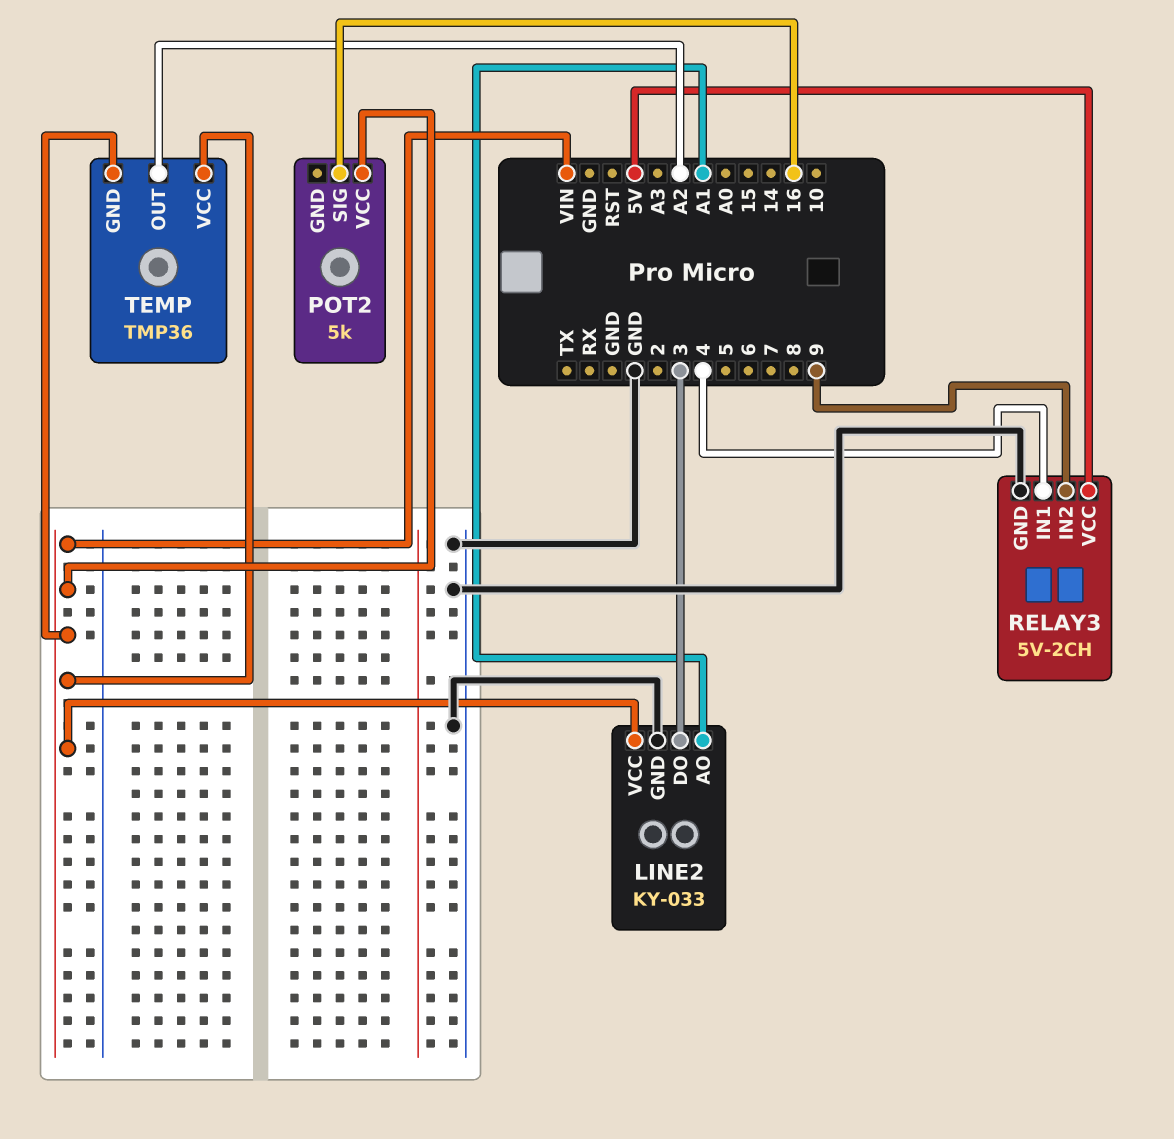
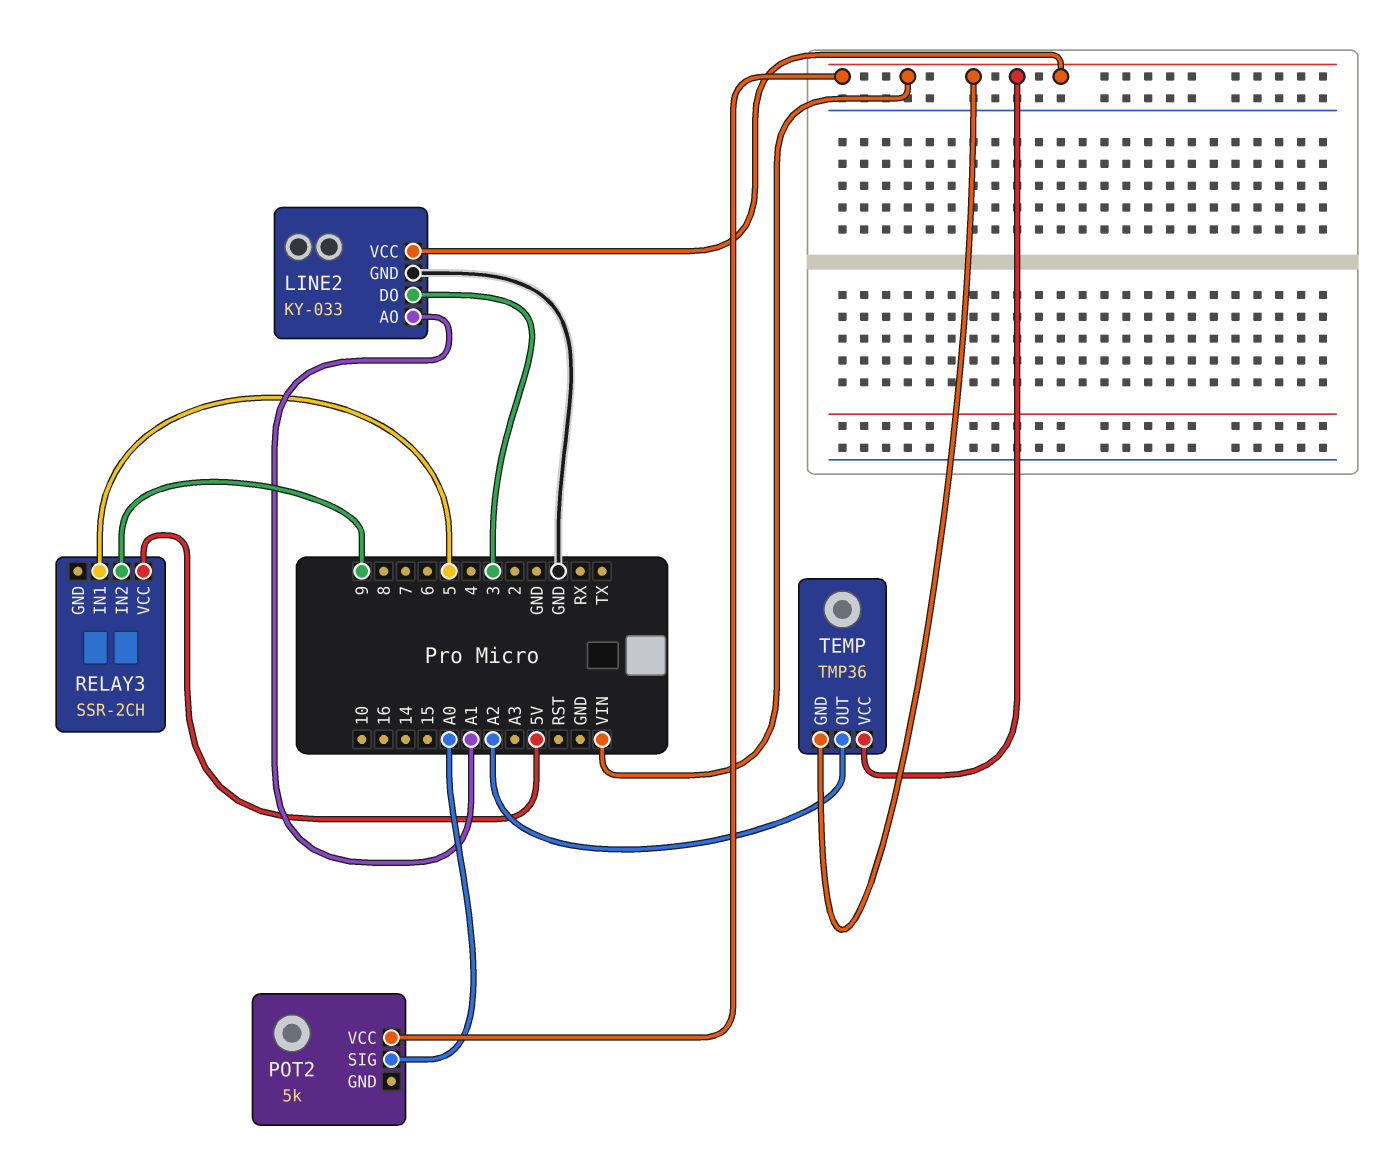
POT2 pin SIG: 16 -> A0
RELAY3: 5V-2CH -> SSR-2CH
RELAY3 pin GND: GND -> none
RELAY3 pin IN1: 4 -> 5

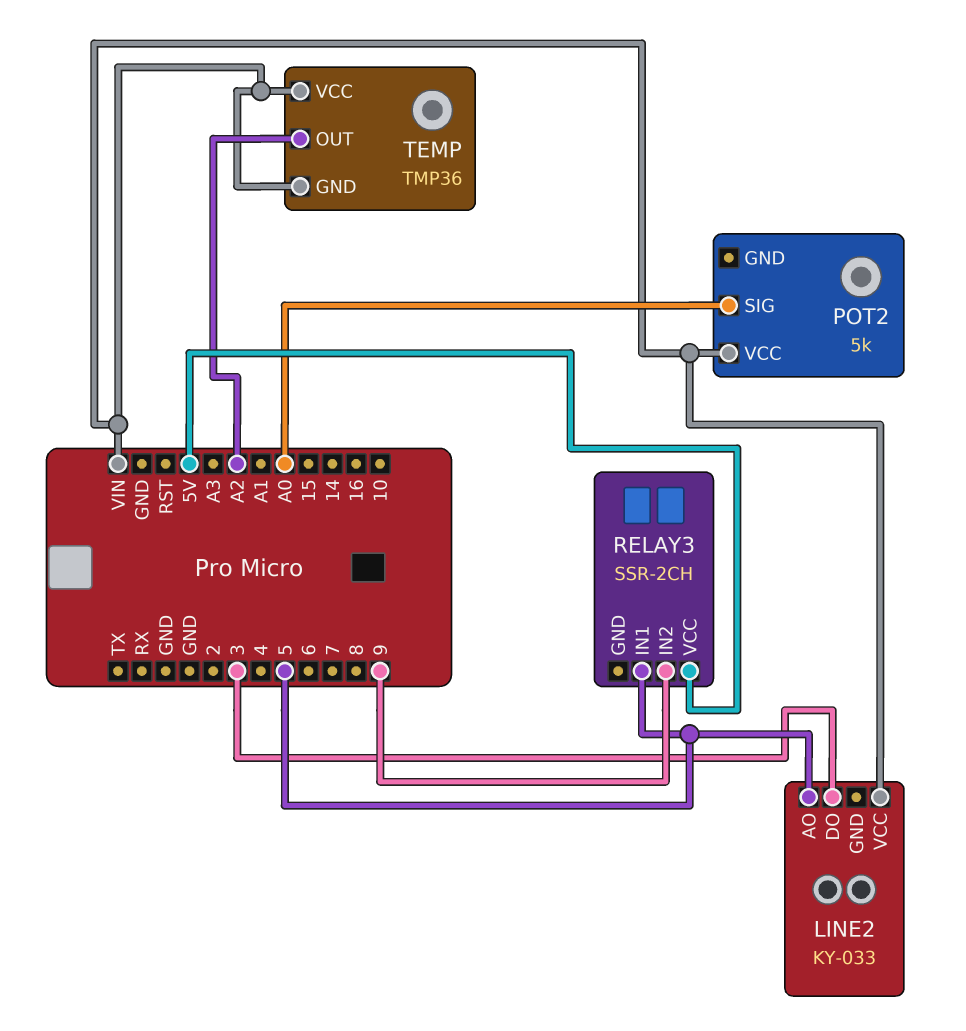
LINE2 pin AO: A1 -> 5
LINE2 pin GND: GND -> none

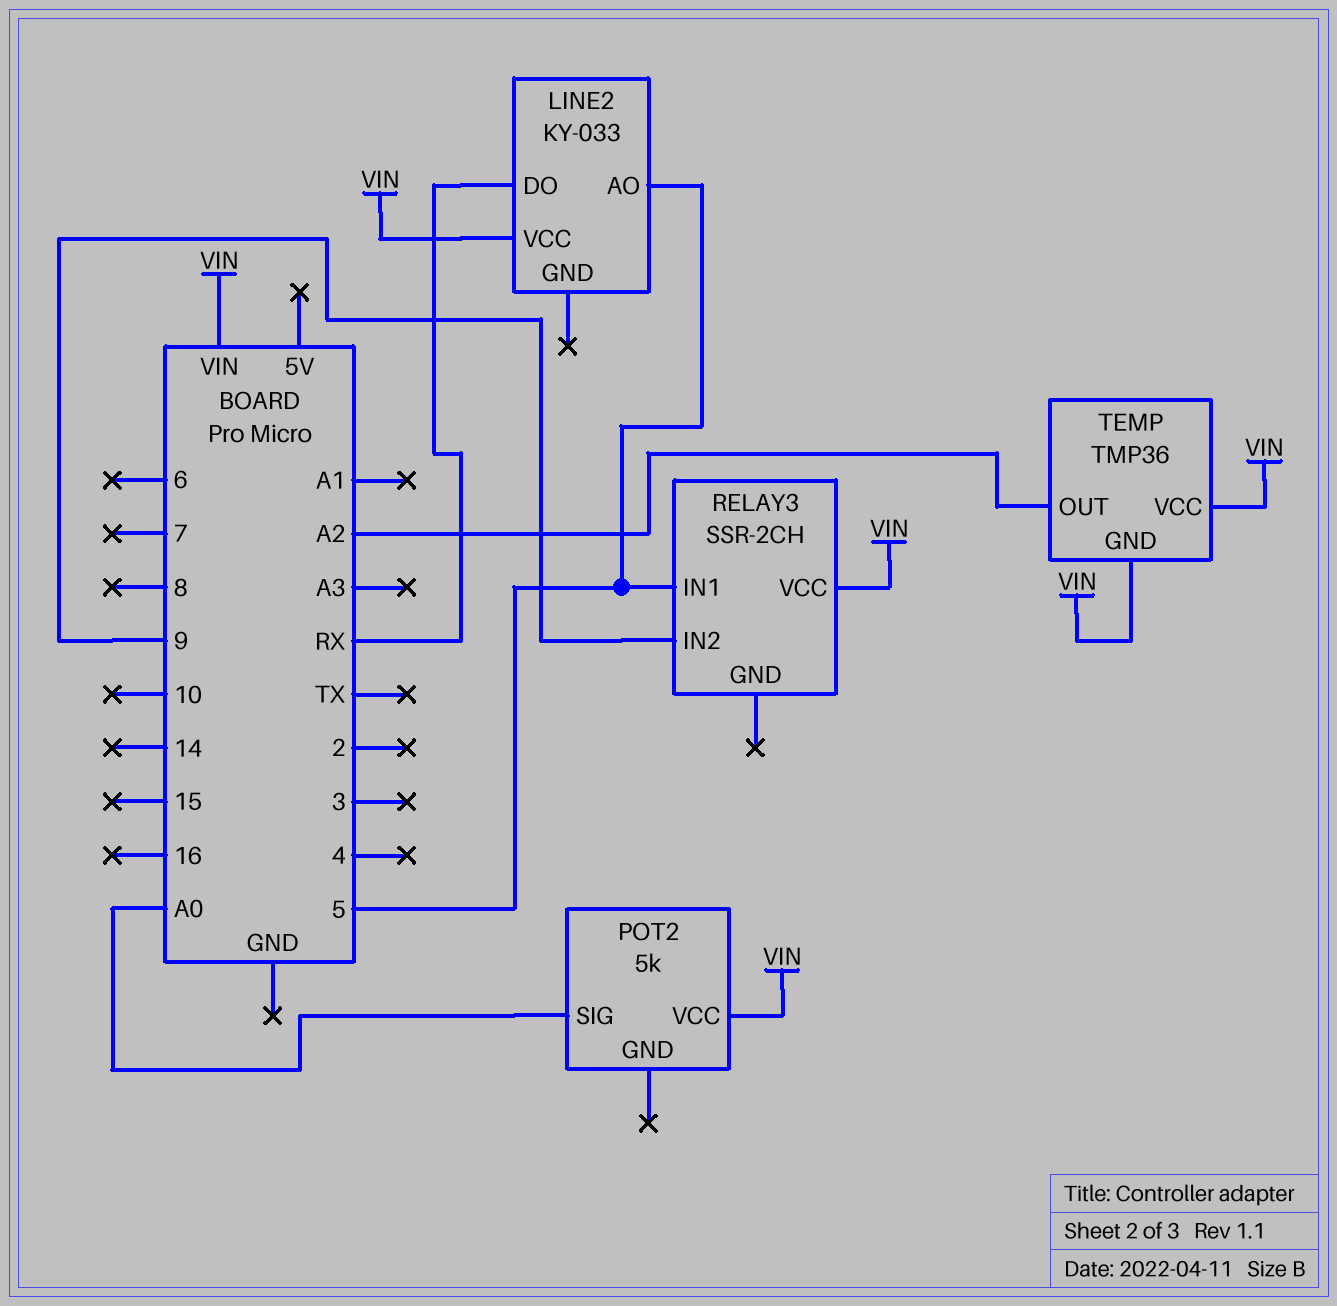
LINE2 pin DO: 3 -> RX
RELAY3 pin VCC: 5V -> VIN

